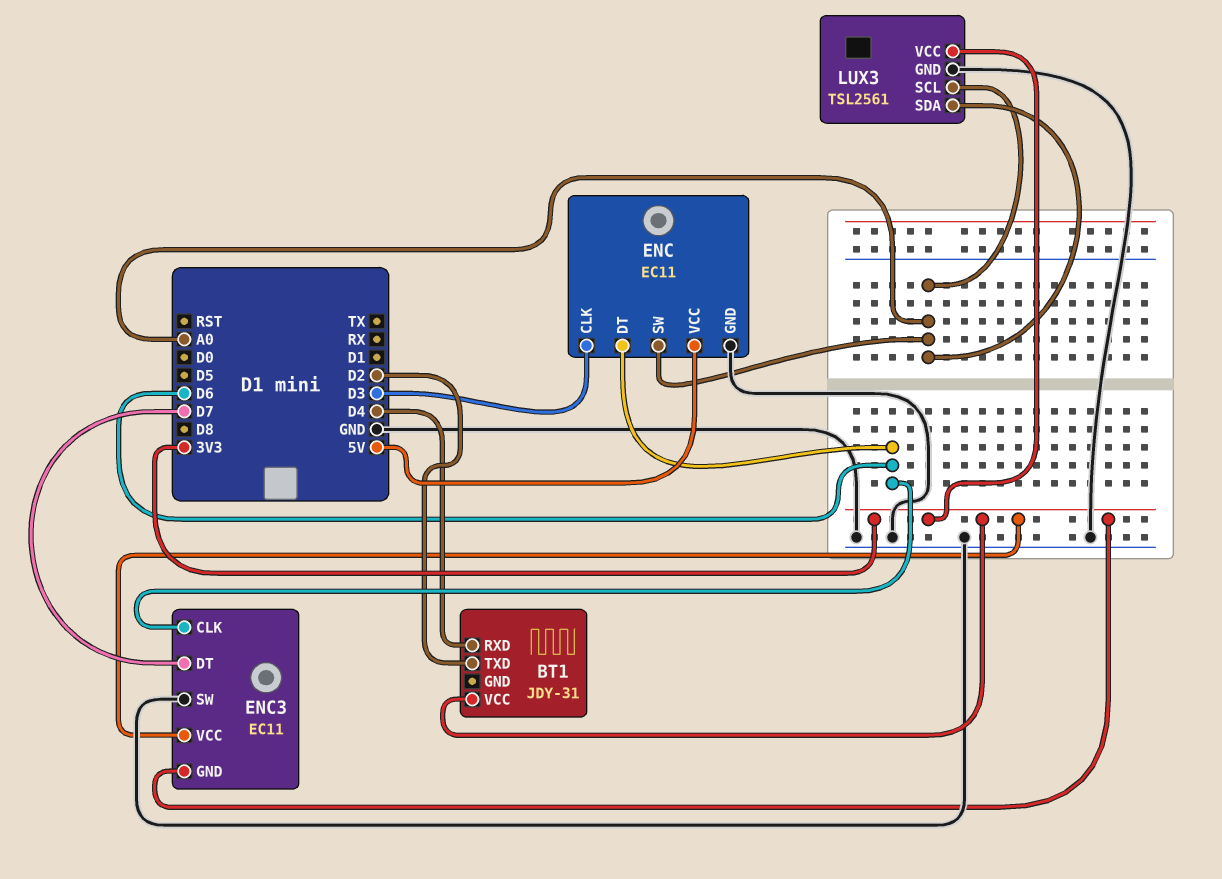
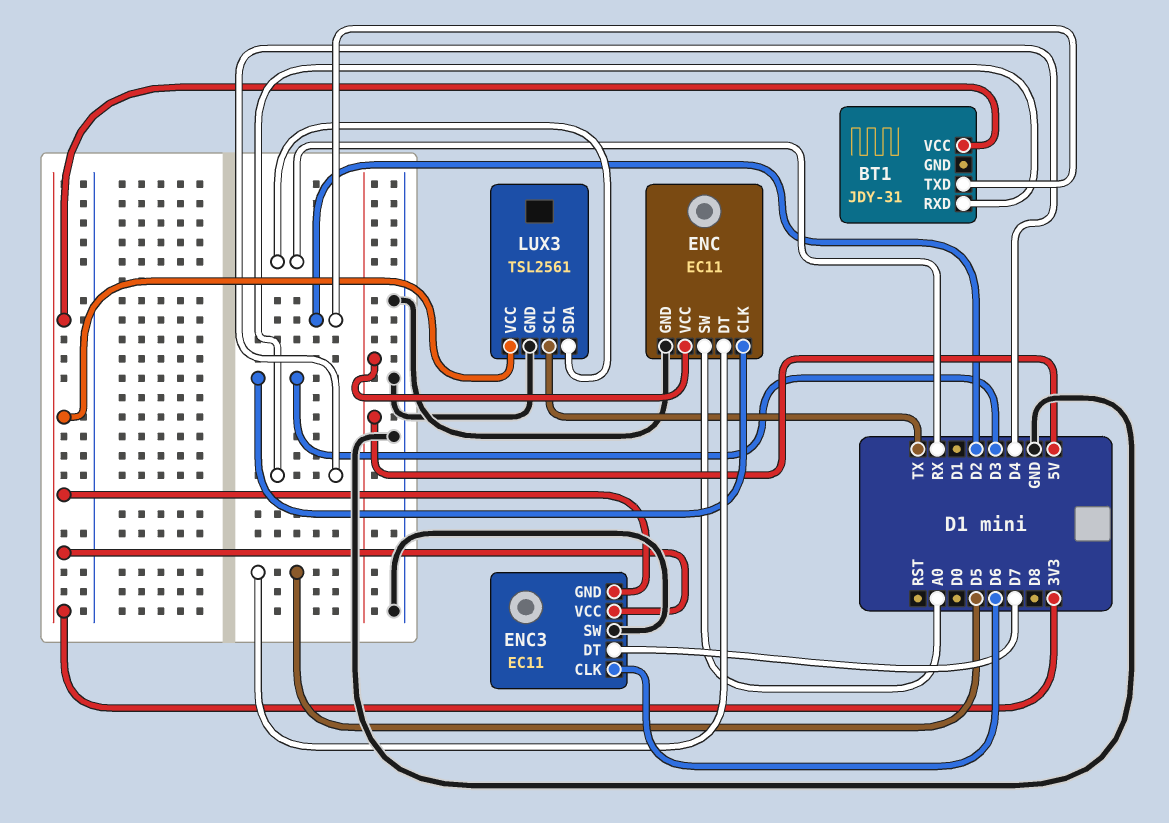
ENC pin DT: D6 -> D5
LUX3 pin SCL: A0 -> TX
LUX3 pin SDA: A0 -> RX

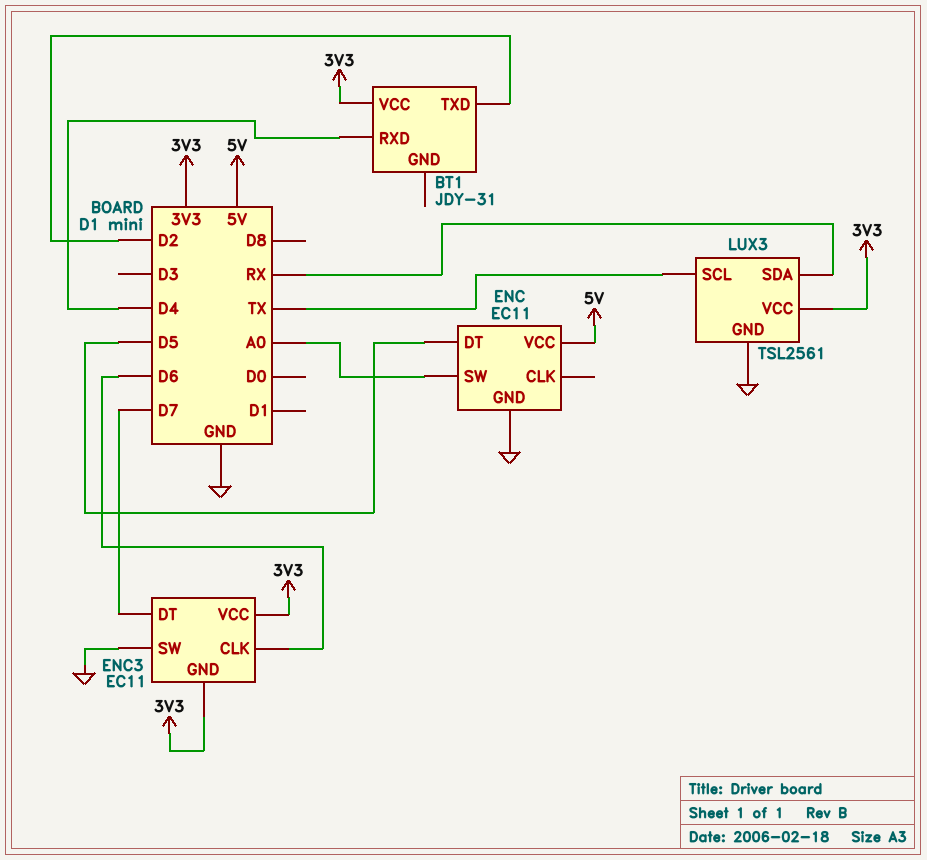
ENC pin CLK: D3 -> none

